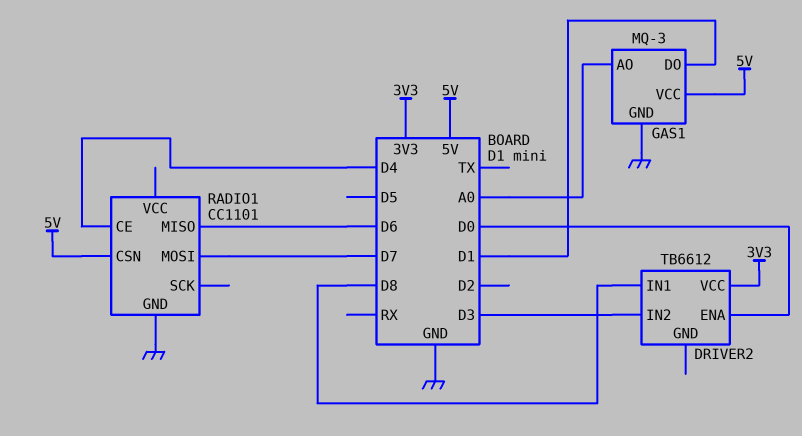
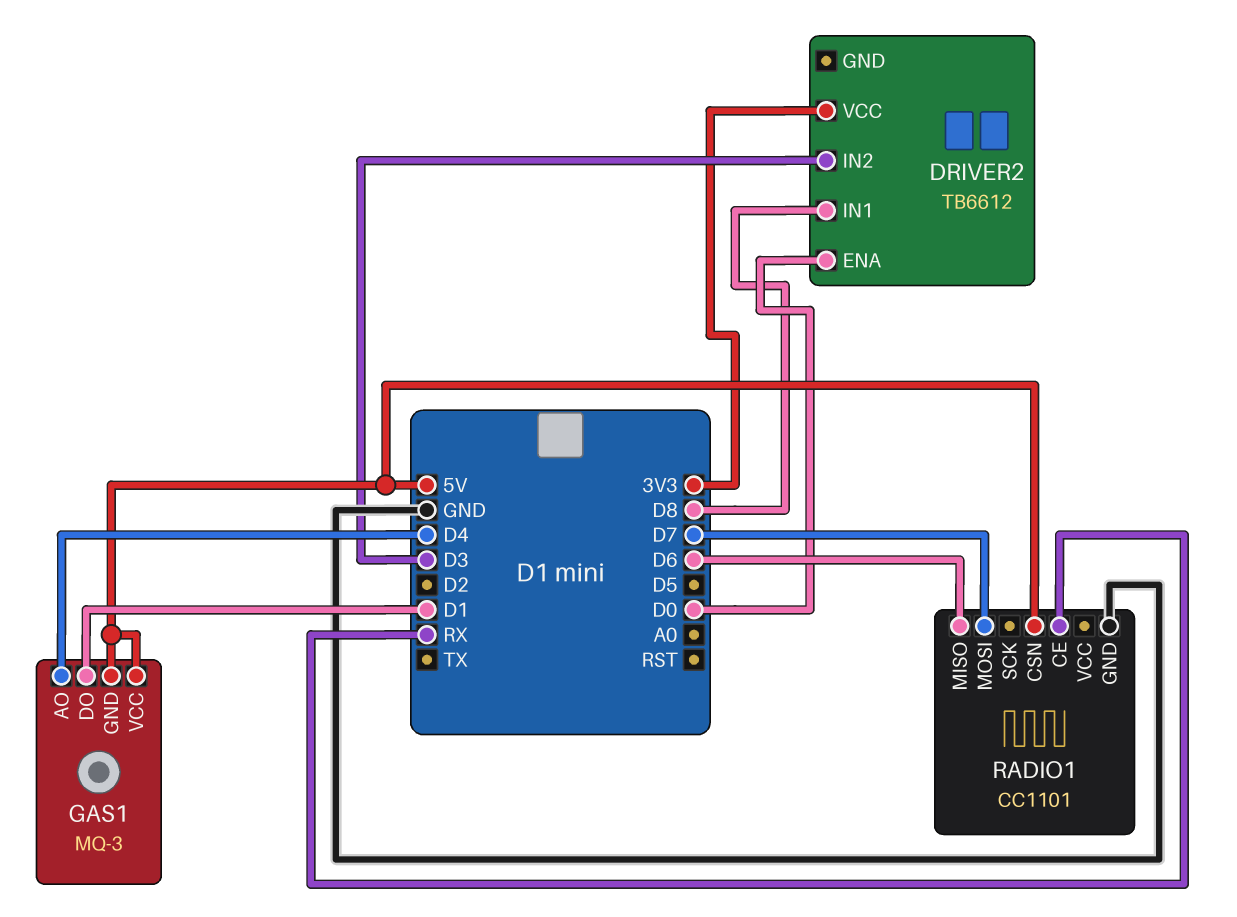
GAS1 pin AO: A0 -> D4
GAS1 pin GND: GND -> 5V
RADIO1 pin CE: D4 -> RX

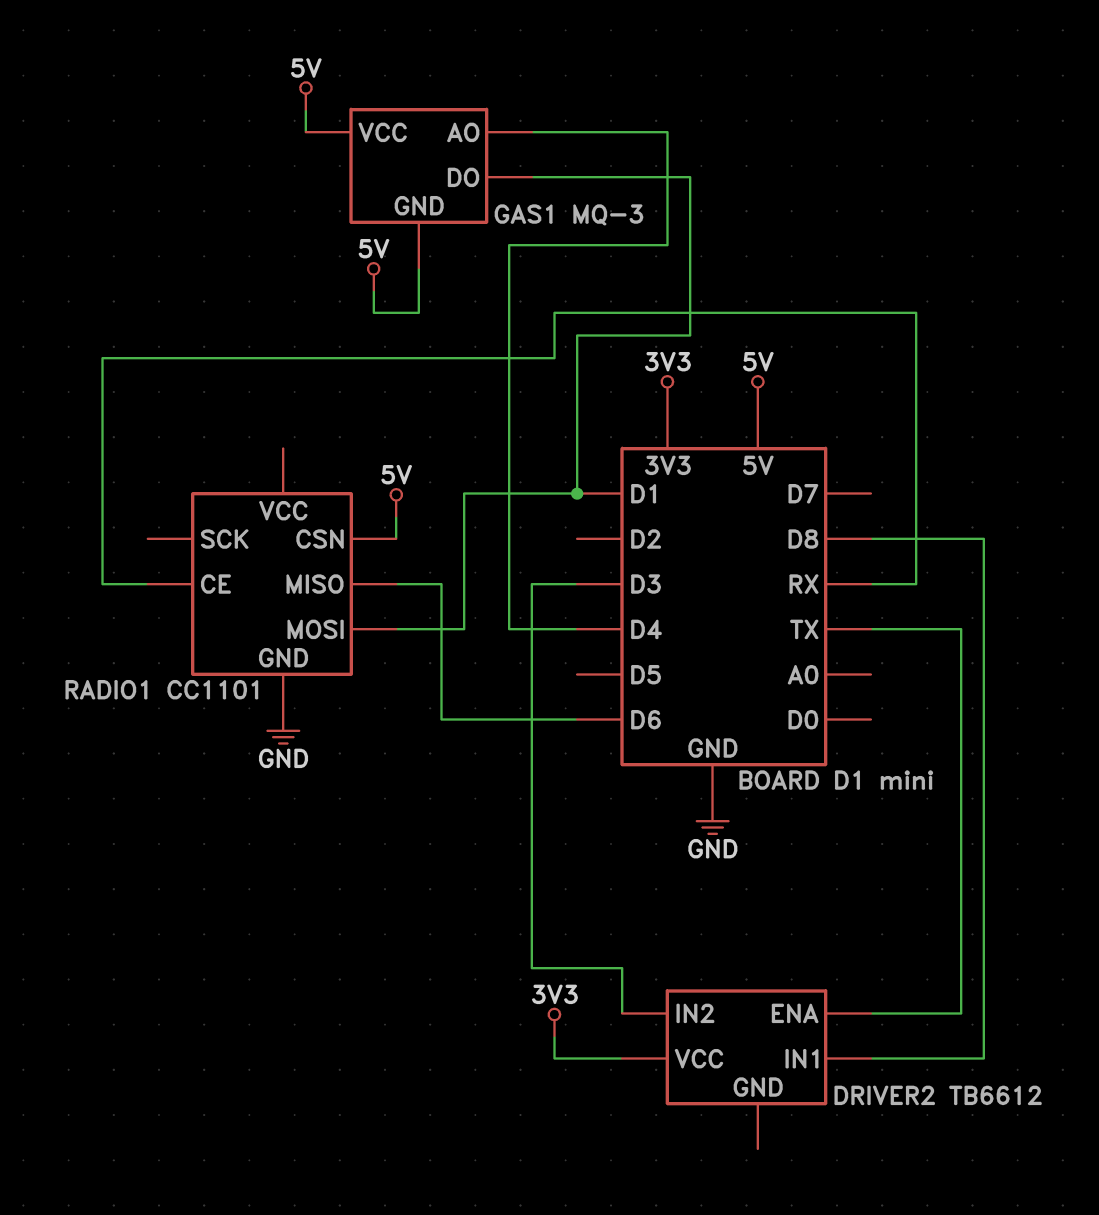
DRIVER2 pin ENA: D0 -> TX
RADIO1 pin MOSI: D7 -> D1

